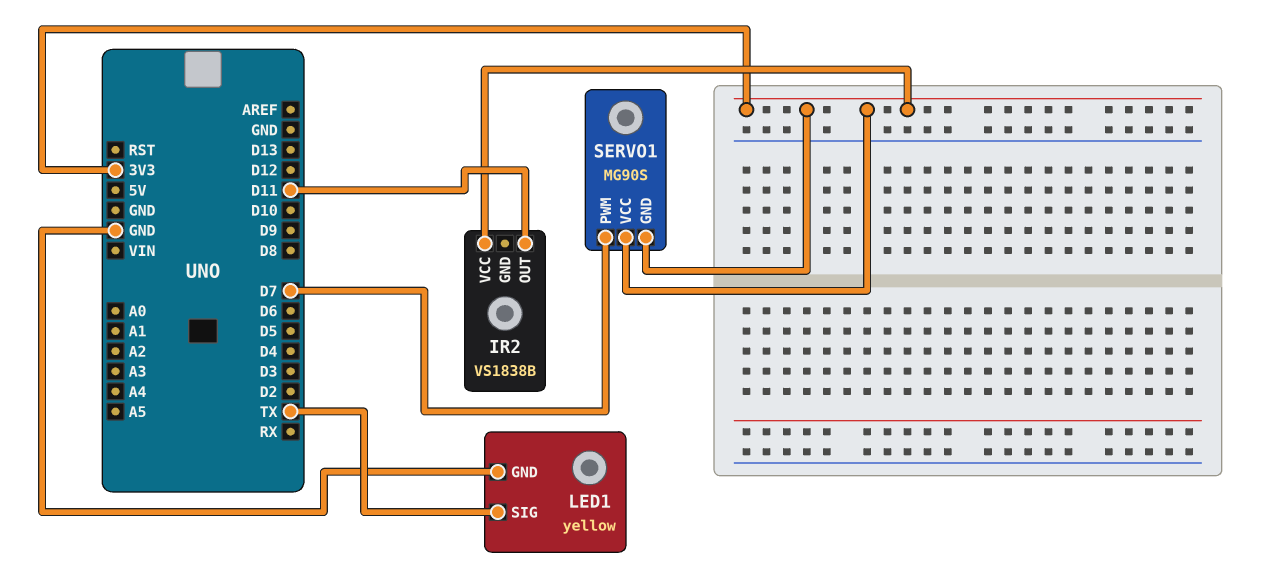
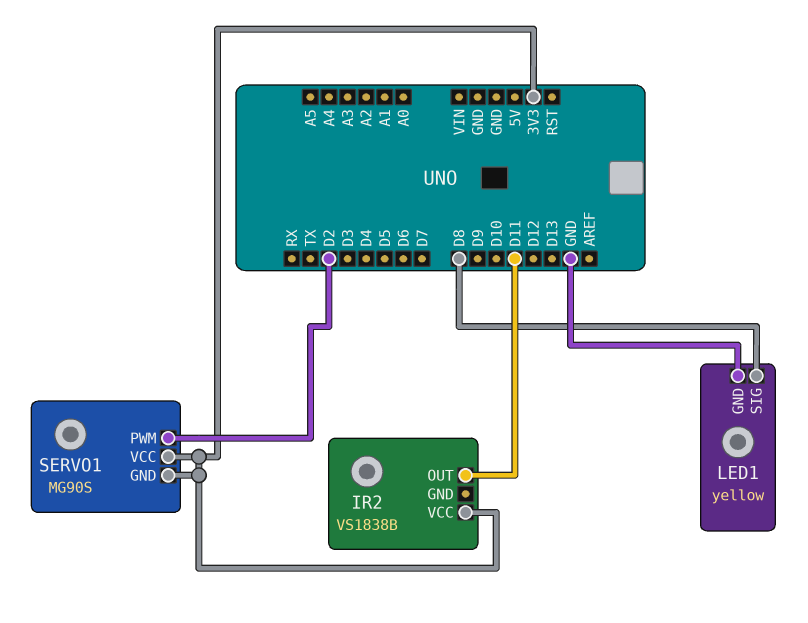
LED1 pin SIG: TX -> D8
SERVO1 pin PWM: D7 -> D2

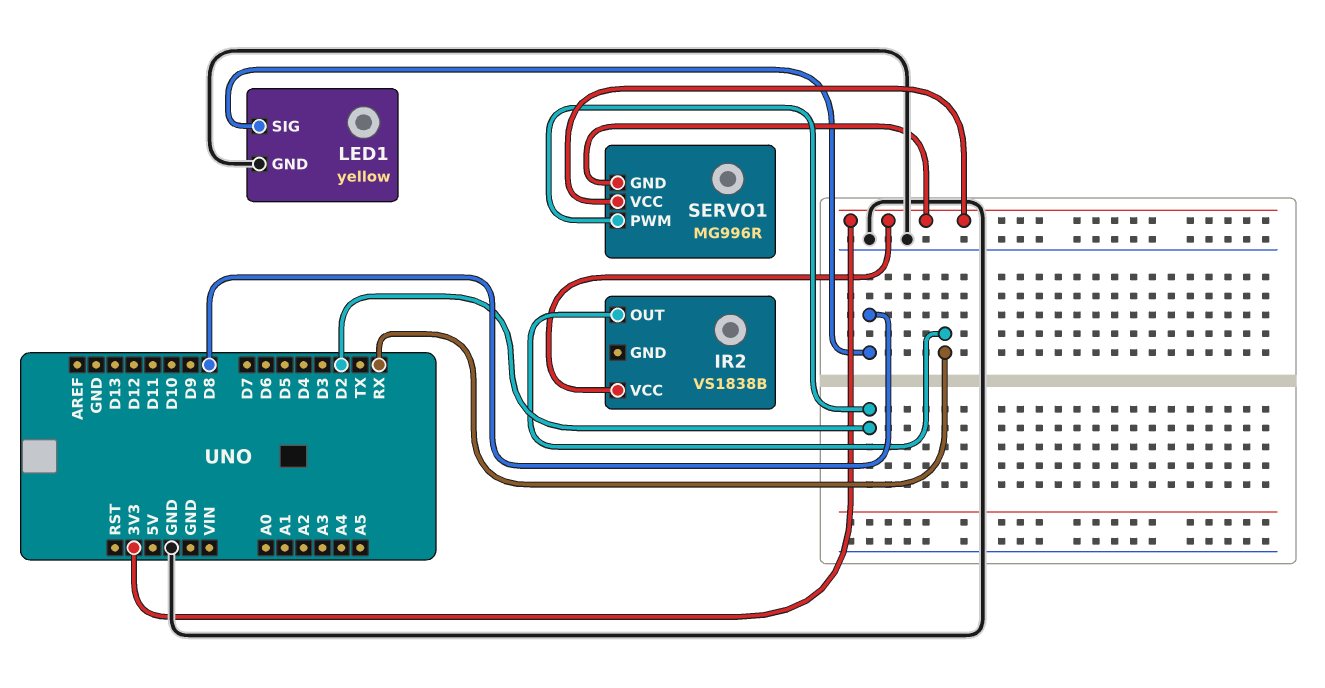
IR2 pin OUT: D11 -> RX
SERVO1: MG90S -> MG996R

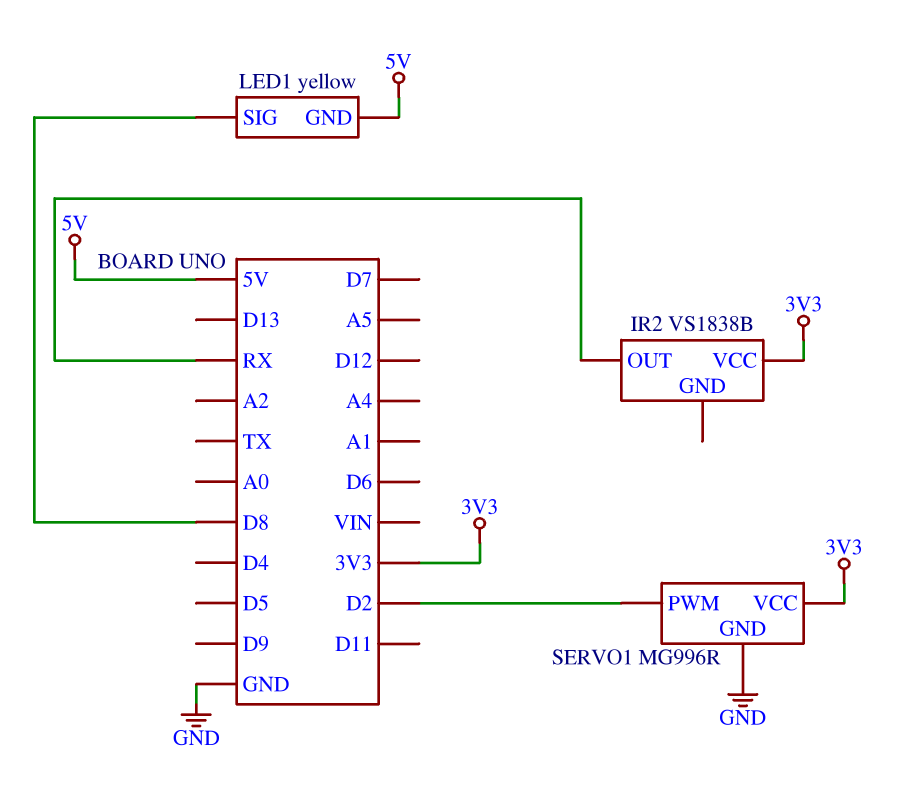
LED1 pin GND: GND -> 5V
SERVO1 pin GND: 3V3 -> GND

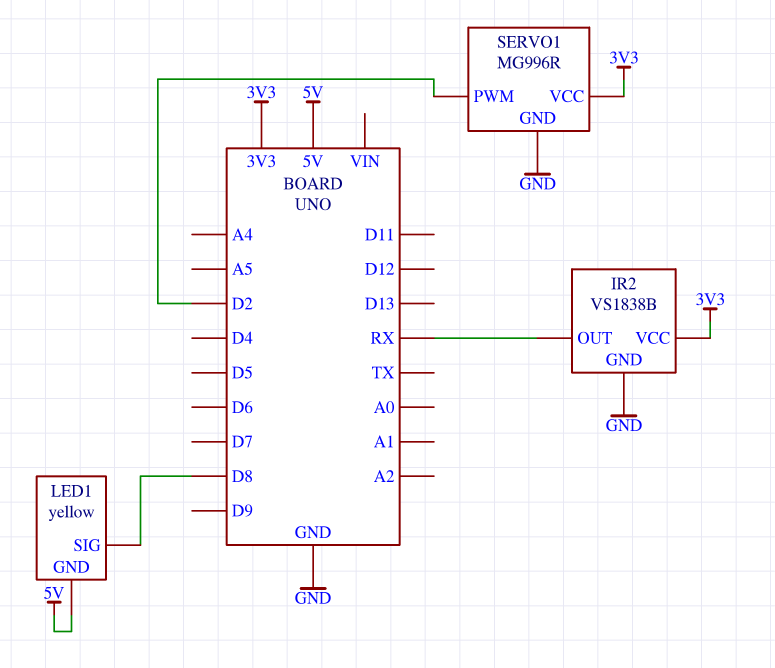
IR2 pin GND: none -> GND

